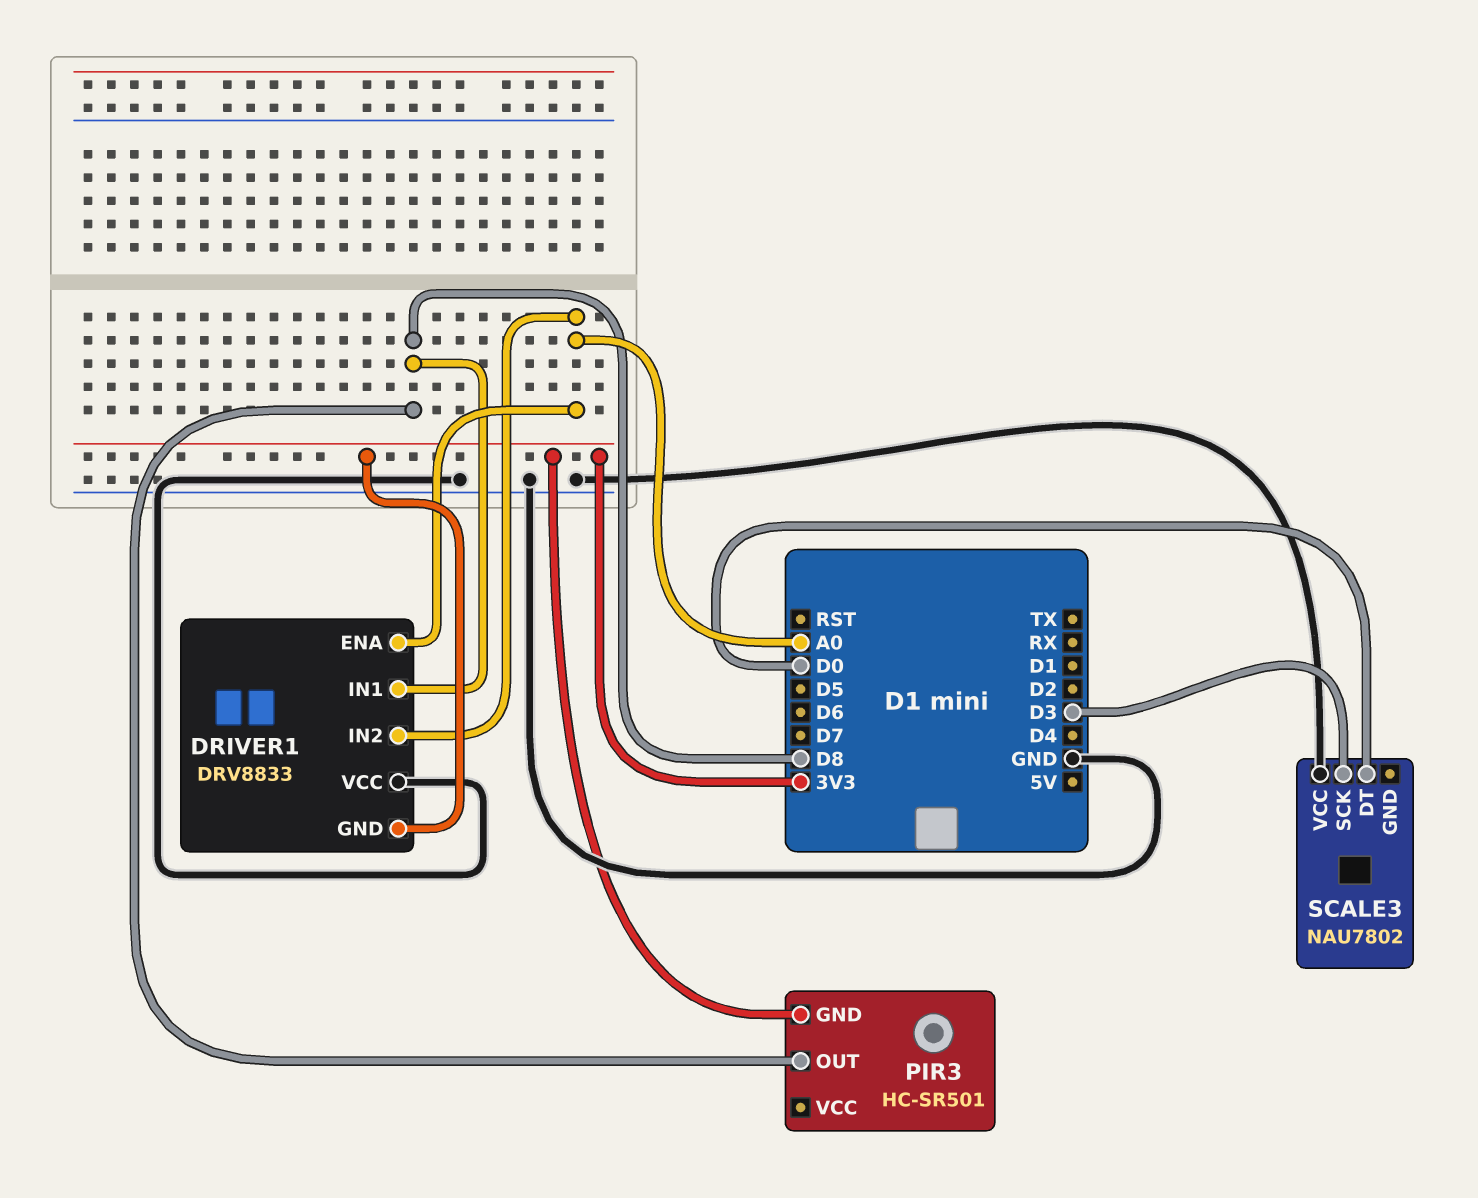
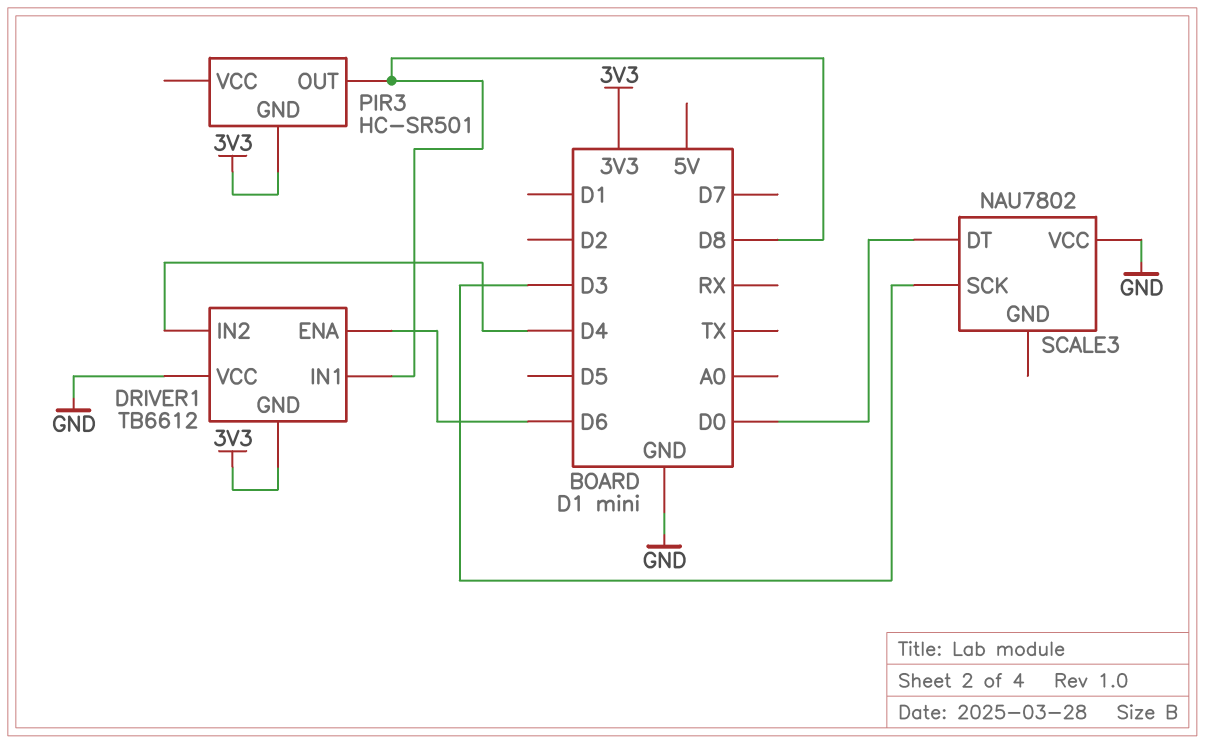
DRIVER1: DRV8833 -> TB6612
DRIVER1 pin ENA: A0 -> D6
DRIVER1 pin IN2: A0 -> D4

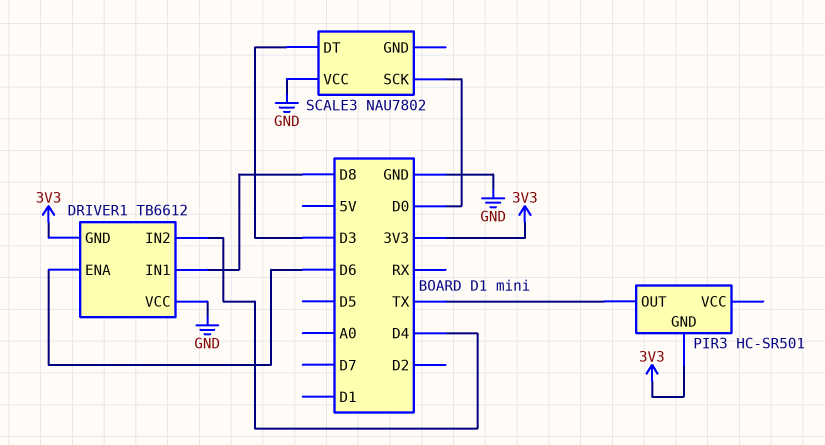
PIR3 pin OUT: D8 -> TX
SCALE3 pin DT: D0 -> D3
SCALE3 pin SCK: D3 -> D0

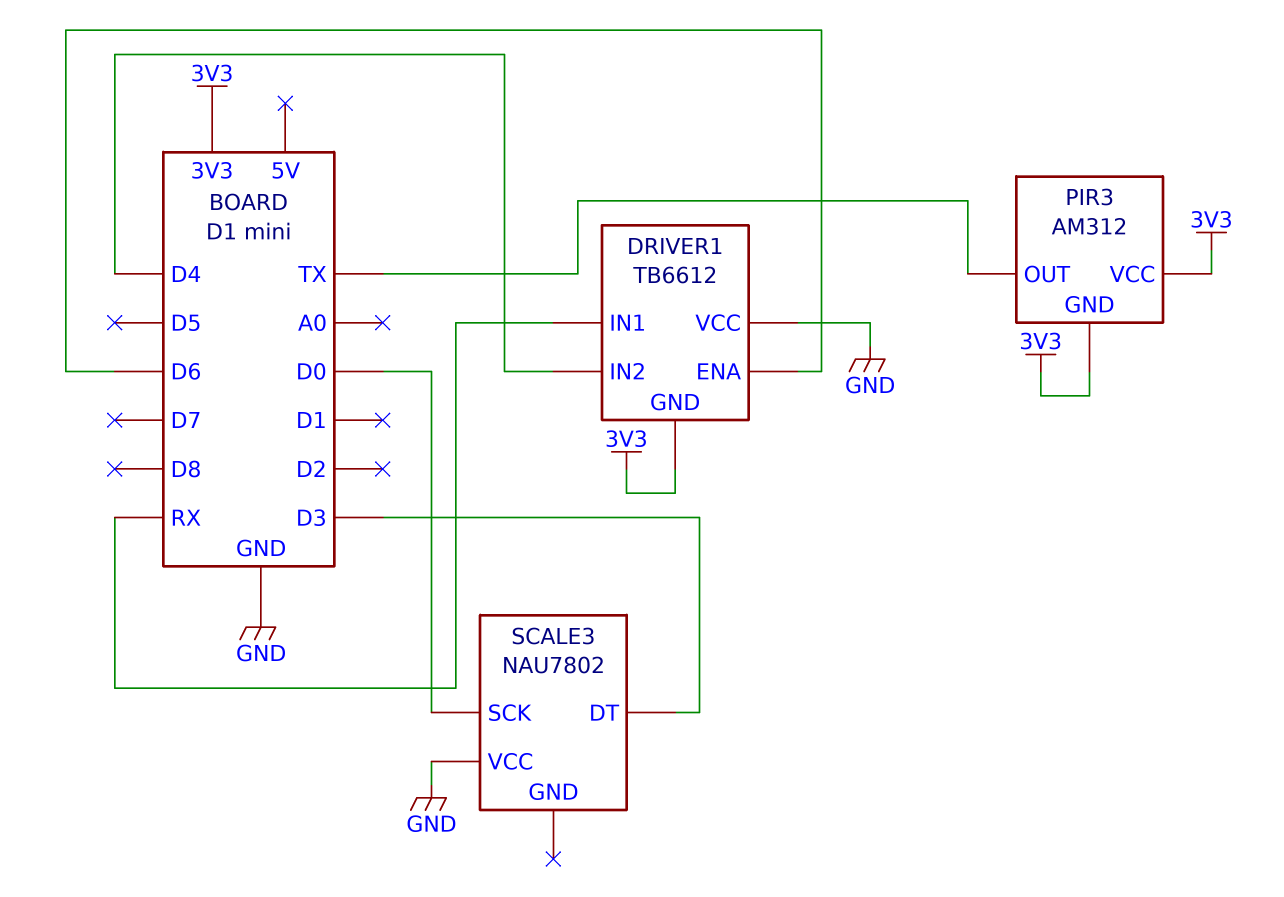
DRIVER1 pin IN1: D8 -> RX
PIR3: HC-SR501 -> AM312
PIR3 pin VCC: none -> 3V3

